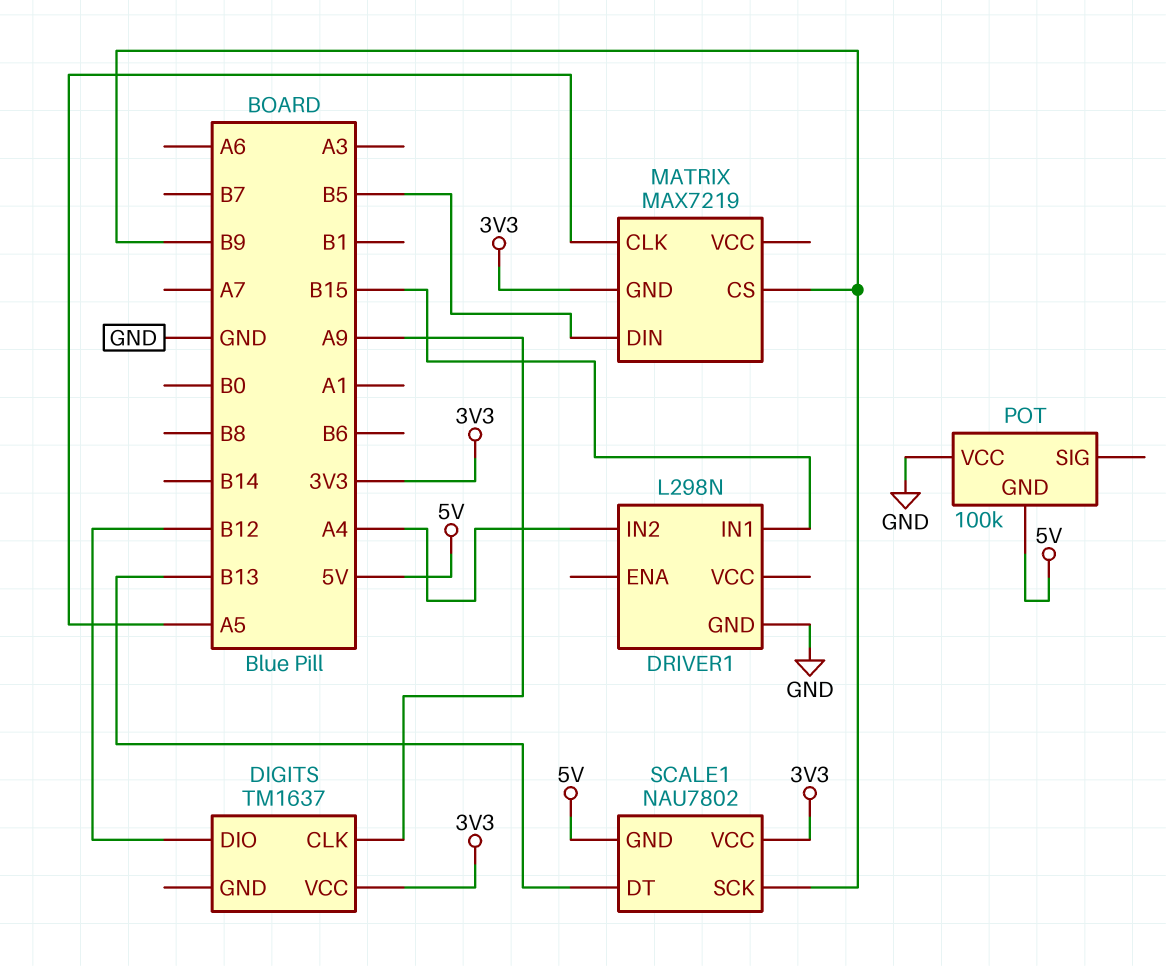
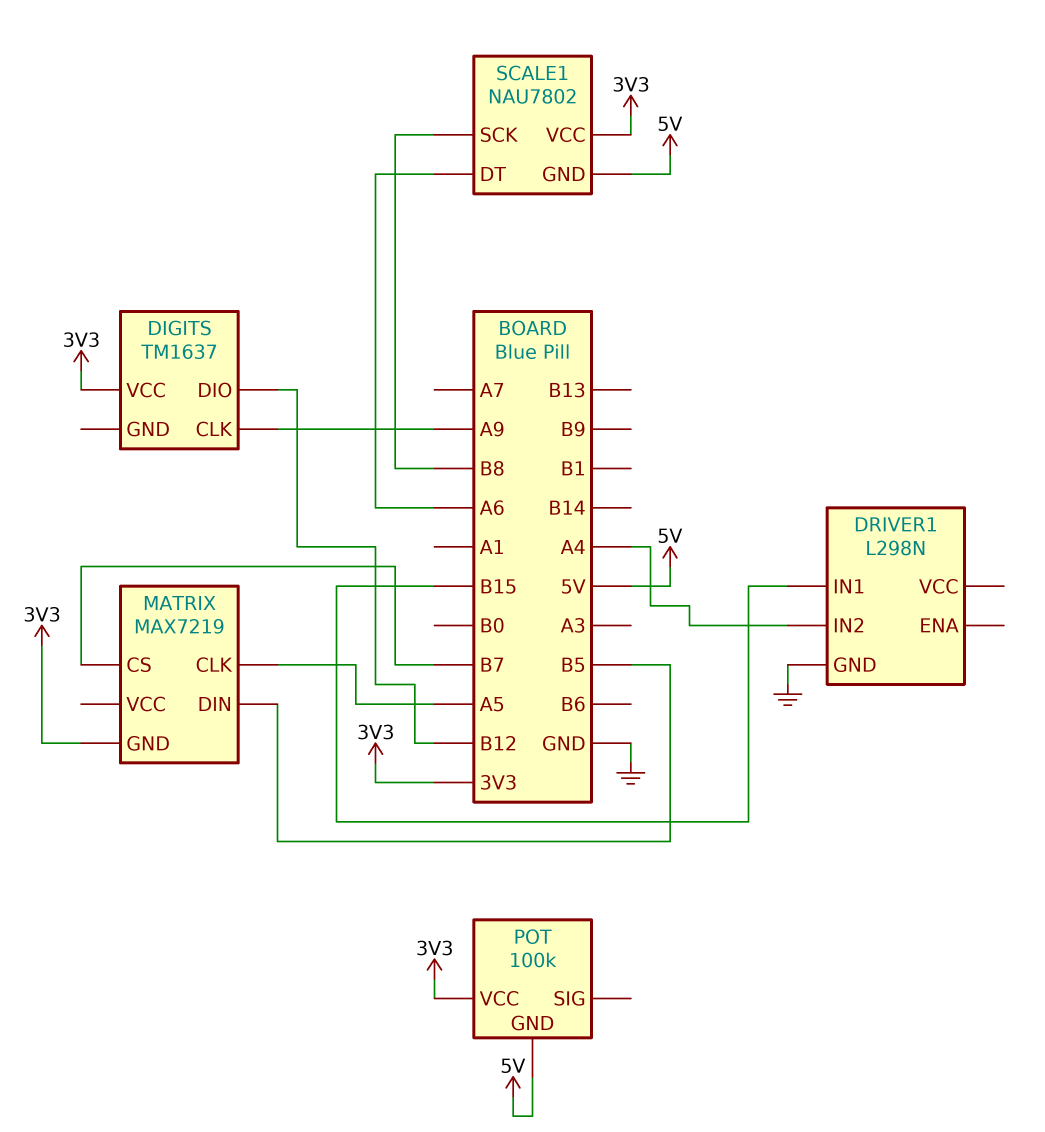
MATRIX pin CS: B9 -> B7
POT pin VCC: GND -> 3V3
SCALE1 pin DT: B13 -> A6
SCALE1 pin SCK: B9 -> B8

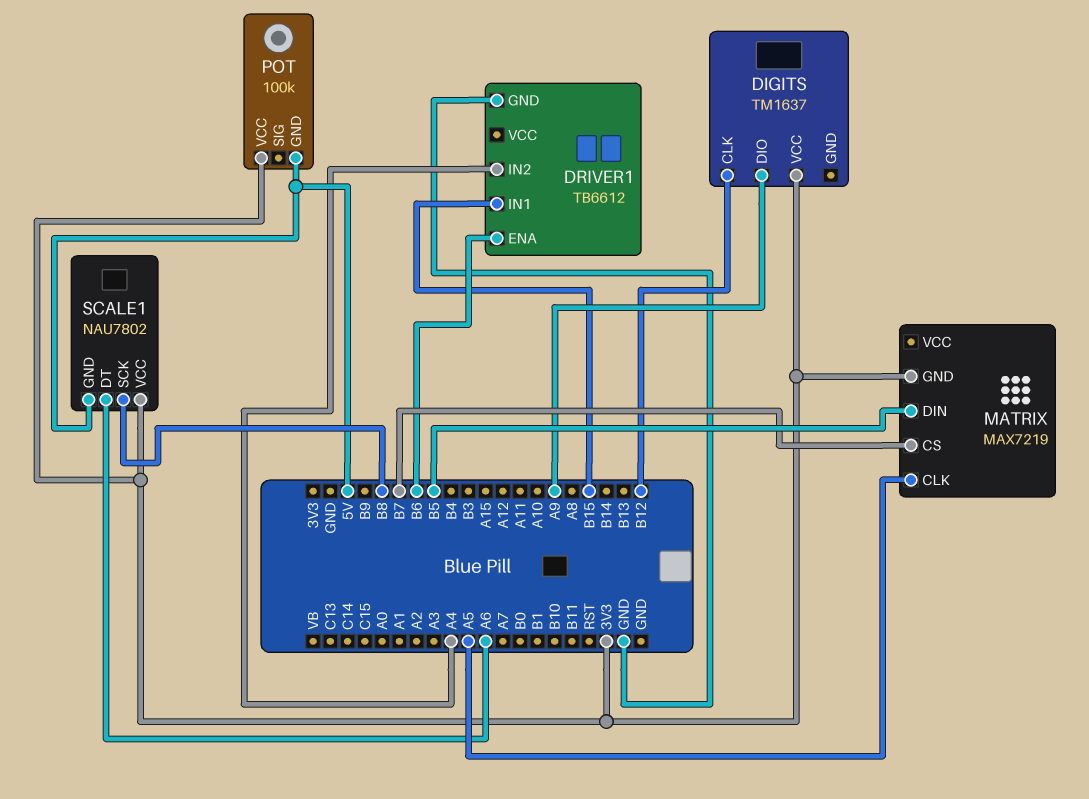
DIGITS pin CLK: A9 -> B12
DIGITS pin DIO: B12 -> A9
DRIVER1: L298N -> TB6612
DRIVER1 pin ENA: none -> B6

